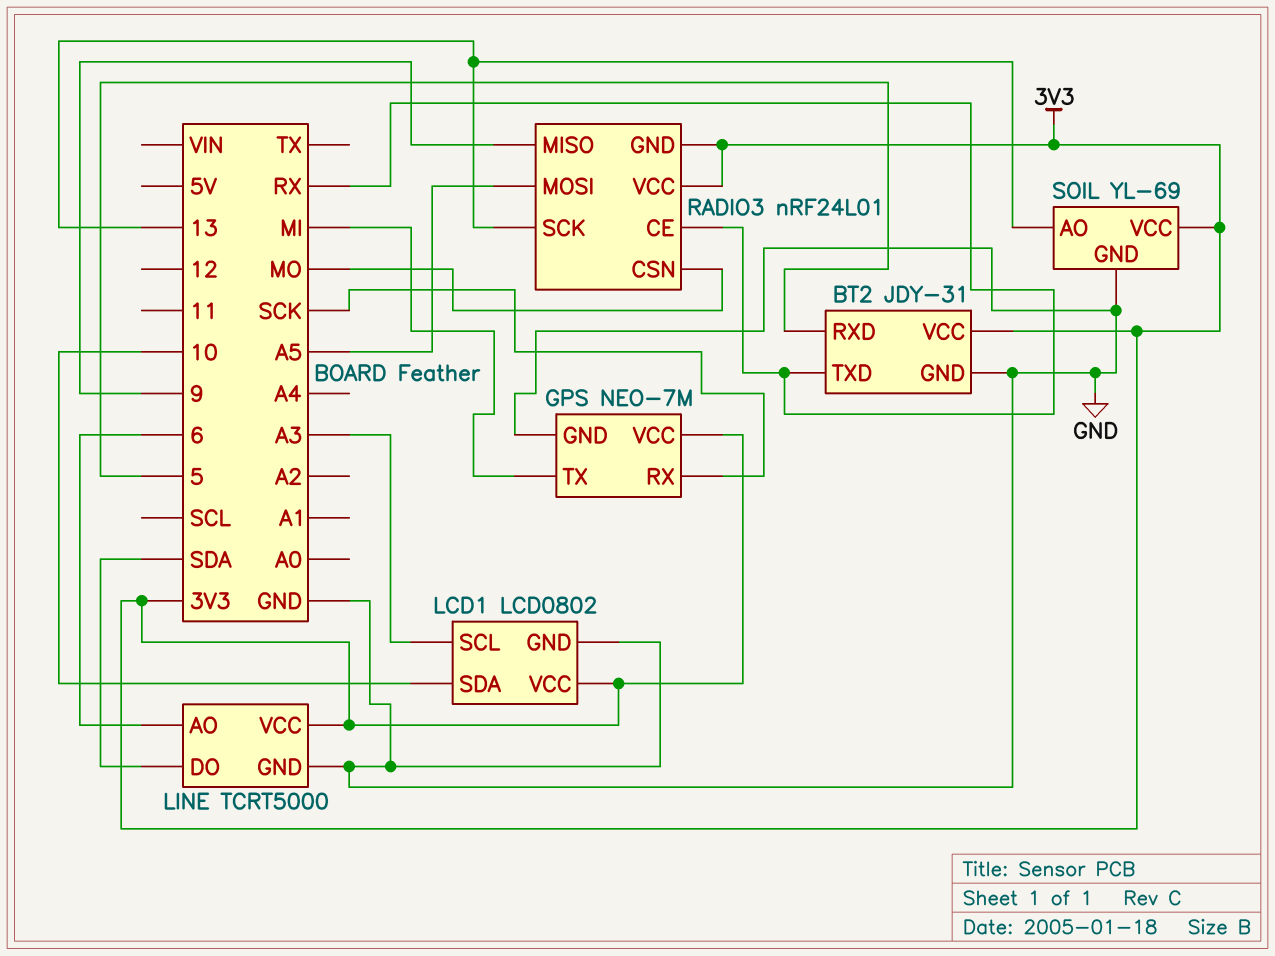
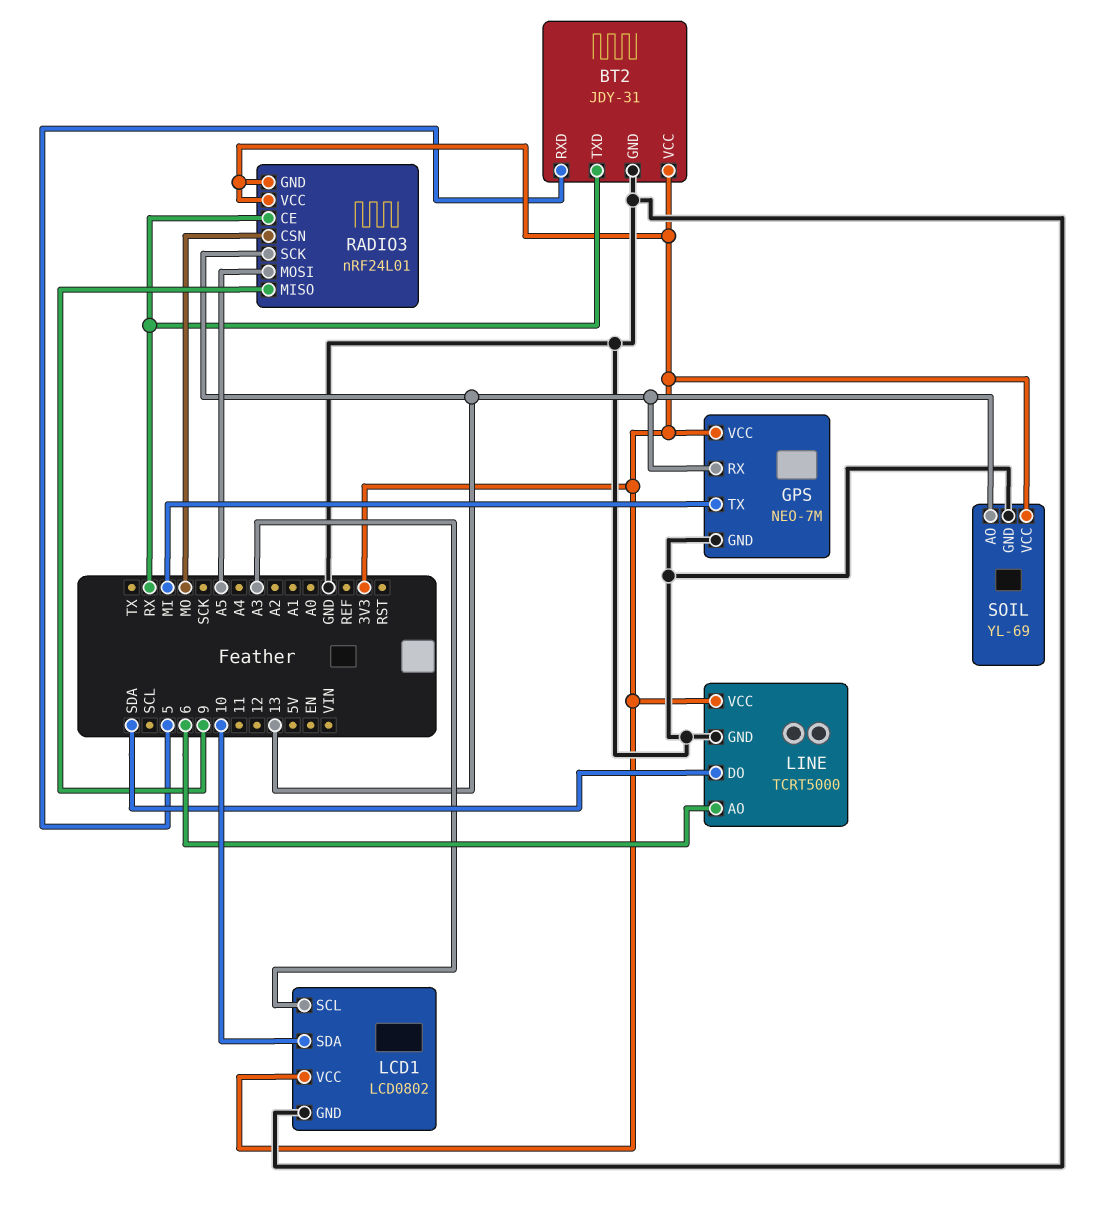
GPS pin RX: SCK -> 13

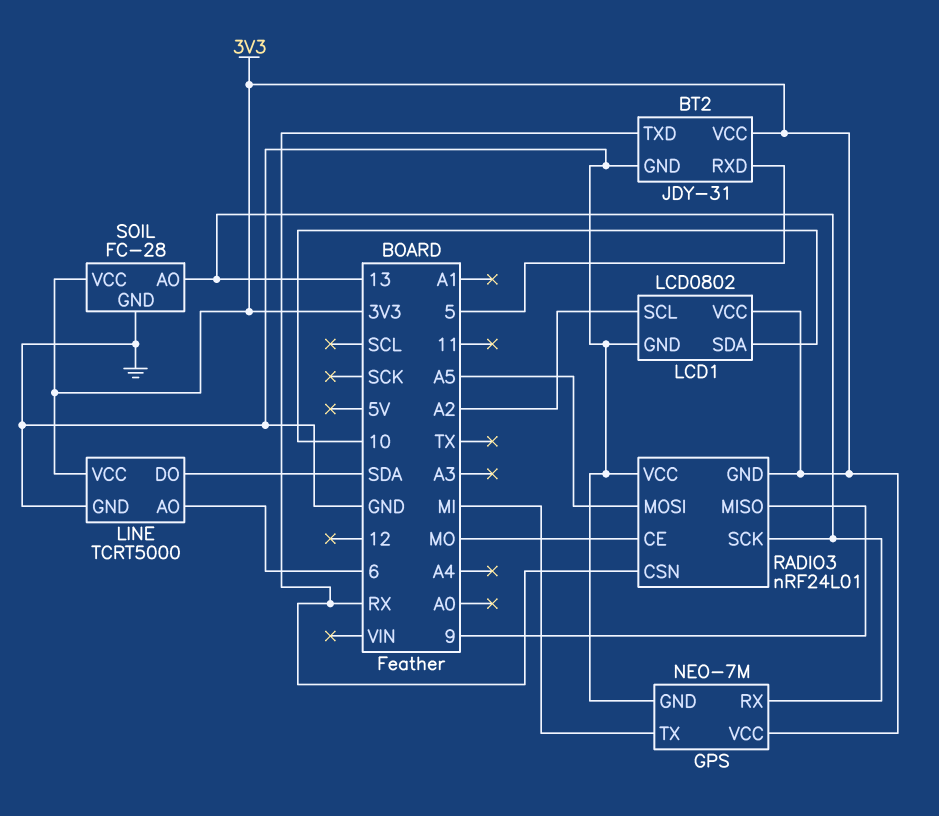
LCD1 pin SCL: A3 -> A2
RADIO3 pin CE: RX -> MO
RADIO3 pin CSN: MO -> RX
RADIO3 pin VCC: 3V3 -> GND
SOIL: YL-69 -> FC-28

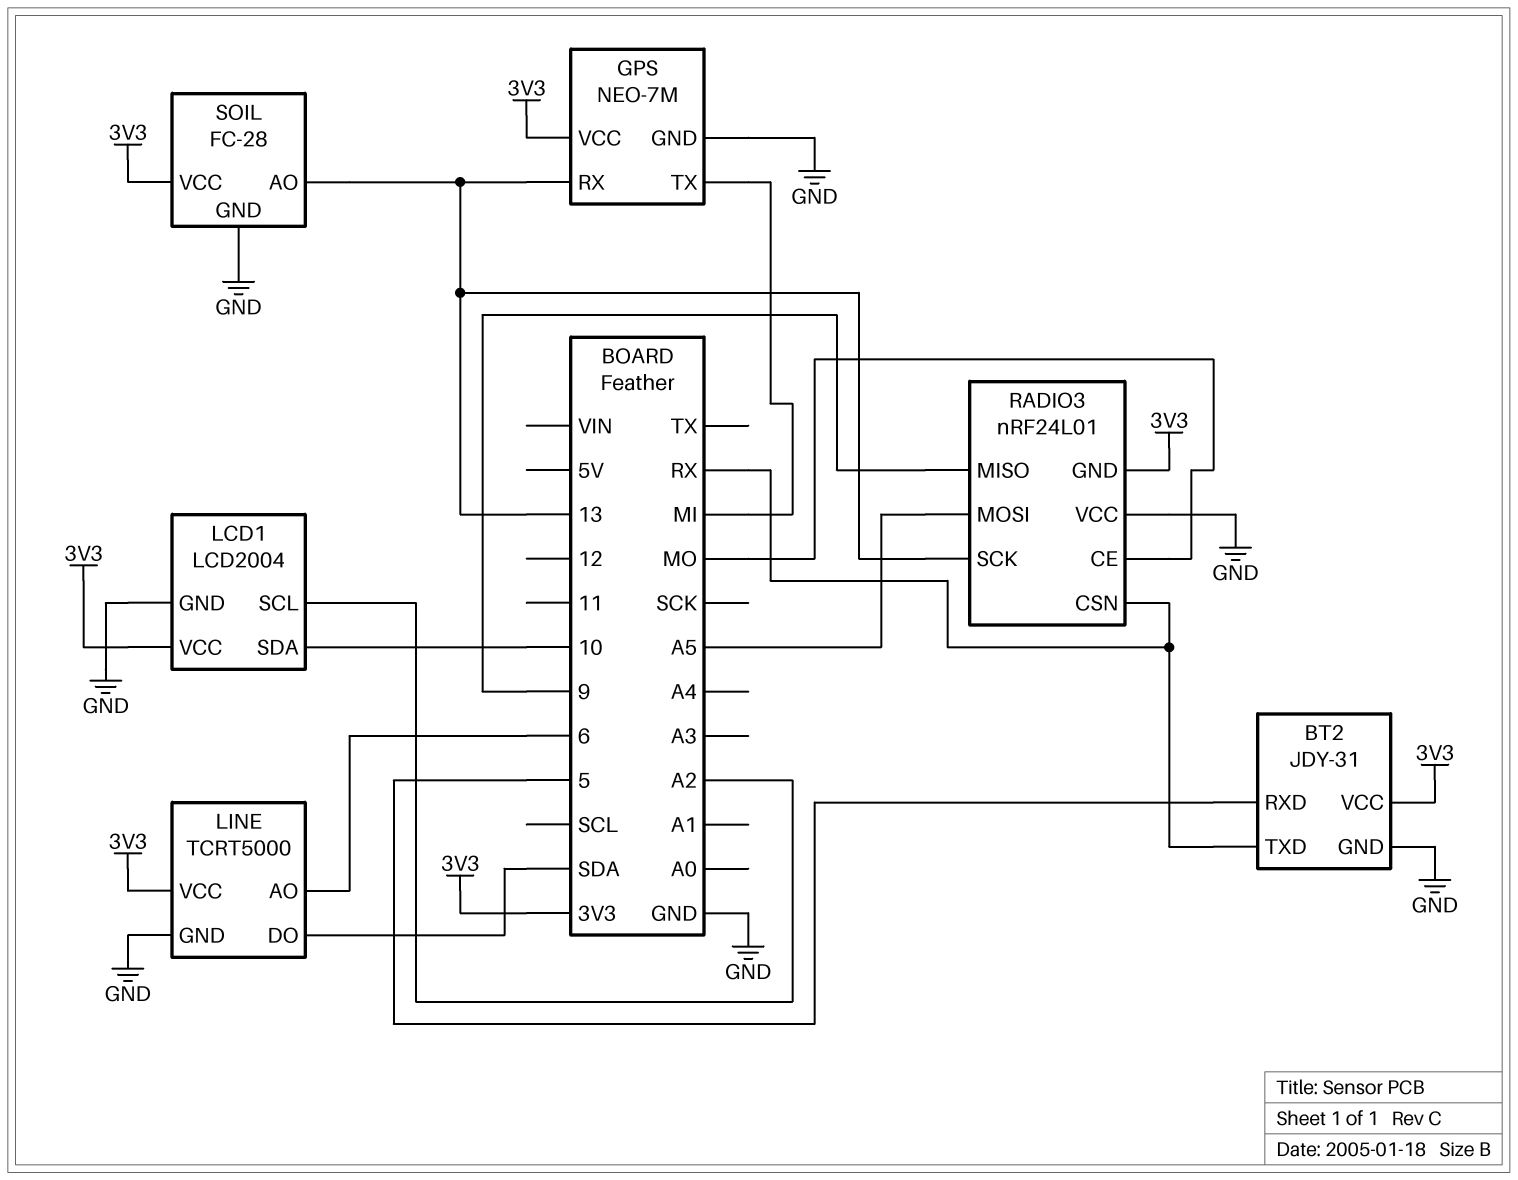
LCD1: LCD0802 -> LCD2004

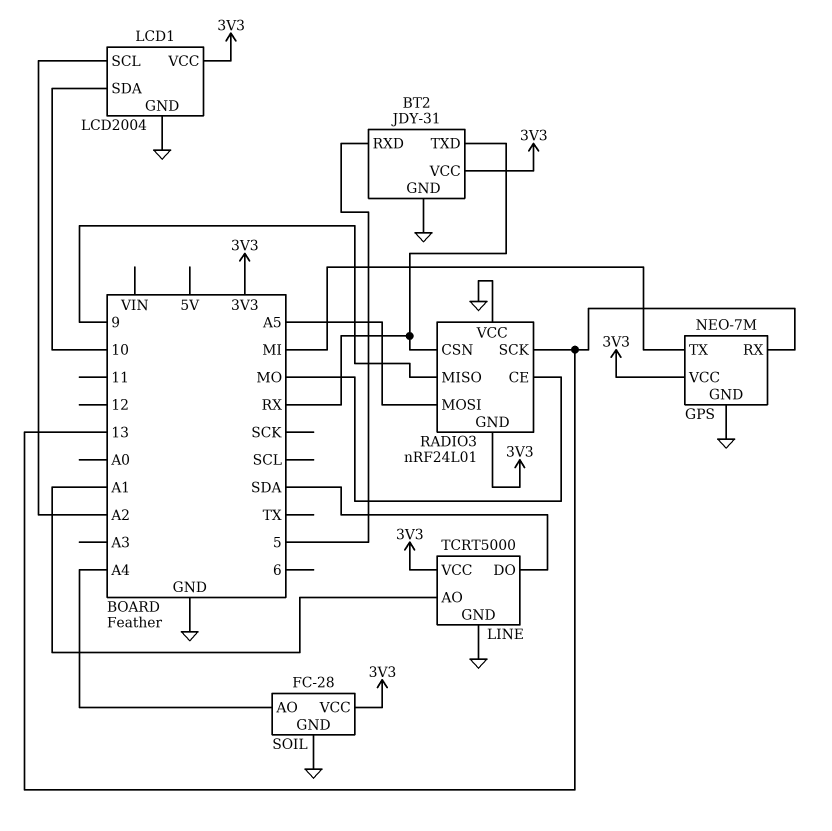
LINE pin AO: 6 -> A1
SOIL pin AO: 13 -> A4

